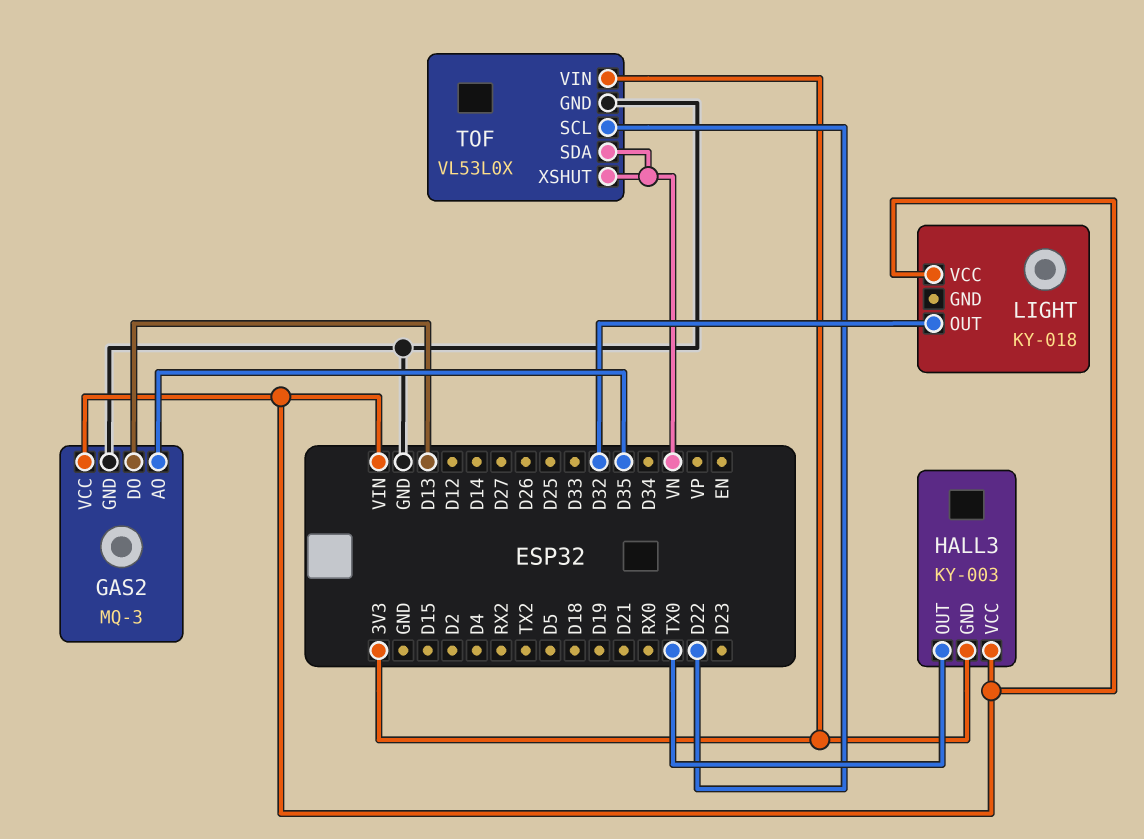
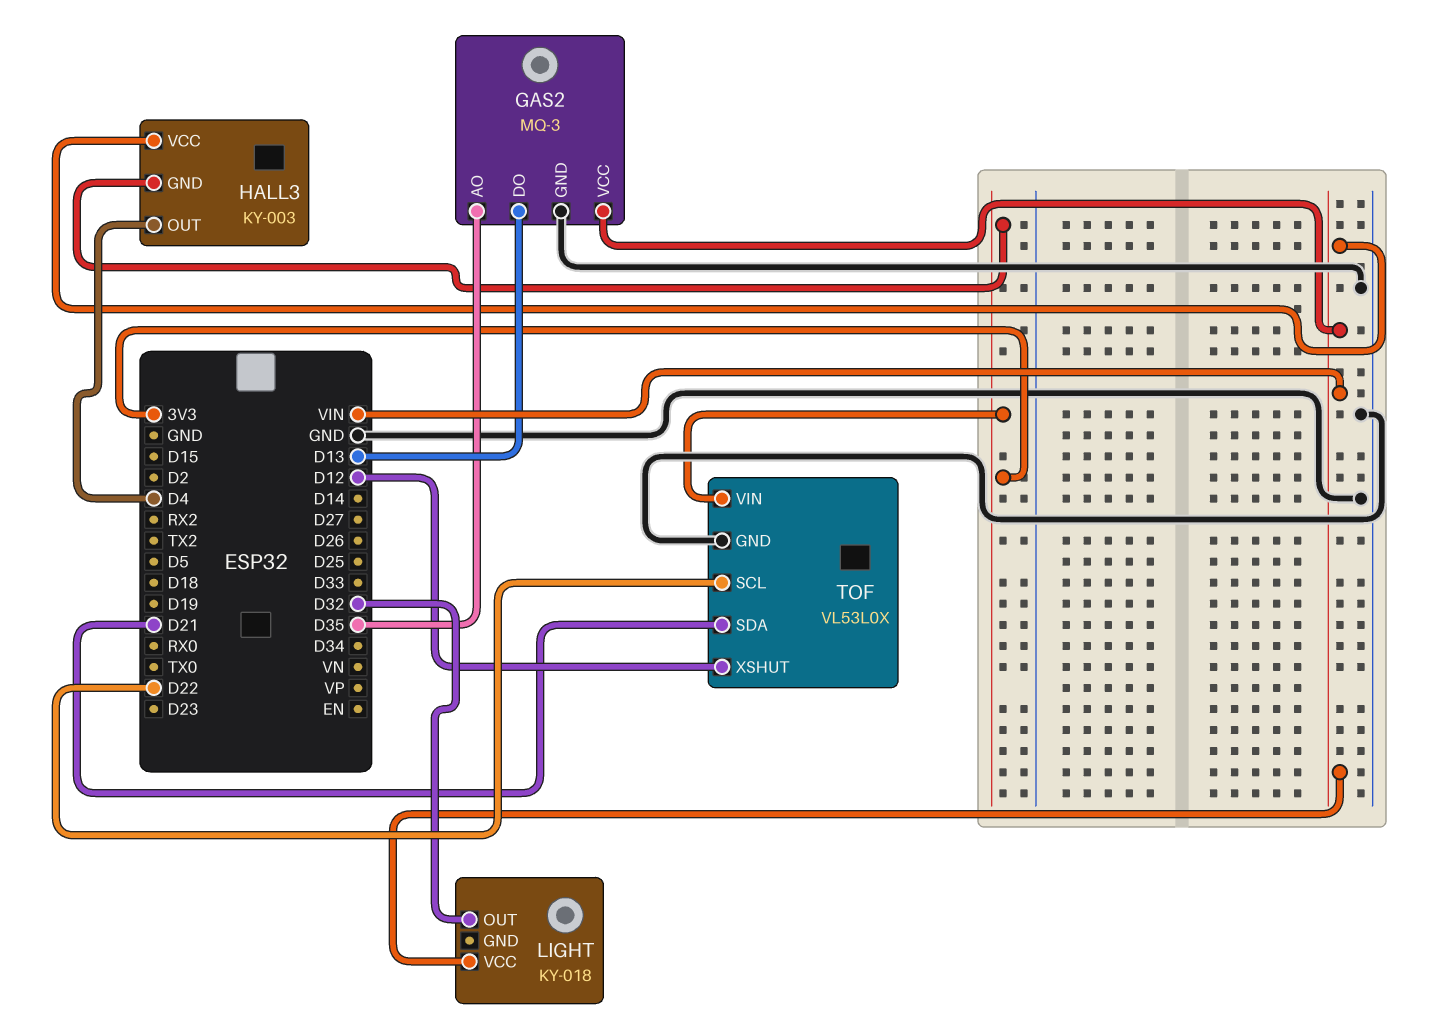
HALL3 pin OUT: TX0 -> D4
TOF pin SDA: VN -> D21
TOF pin XSHUT: VN -> D12

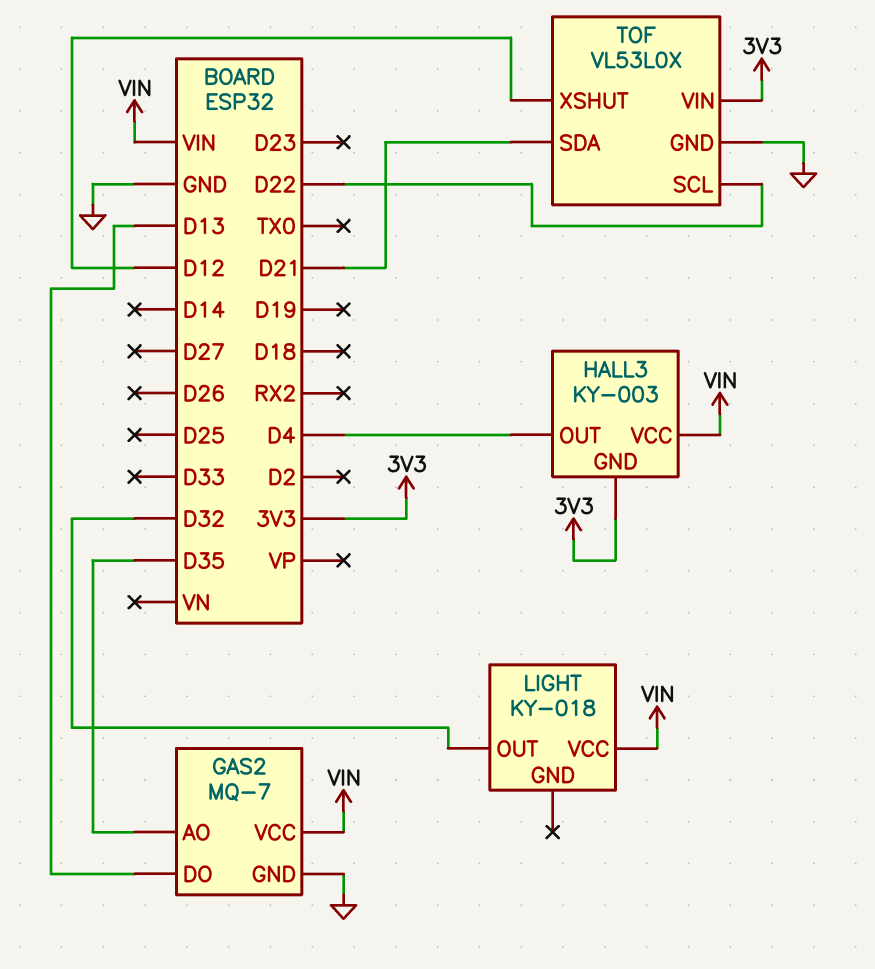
GAS2: MQ-3 -> MQ-7

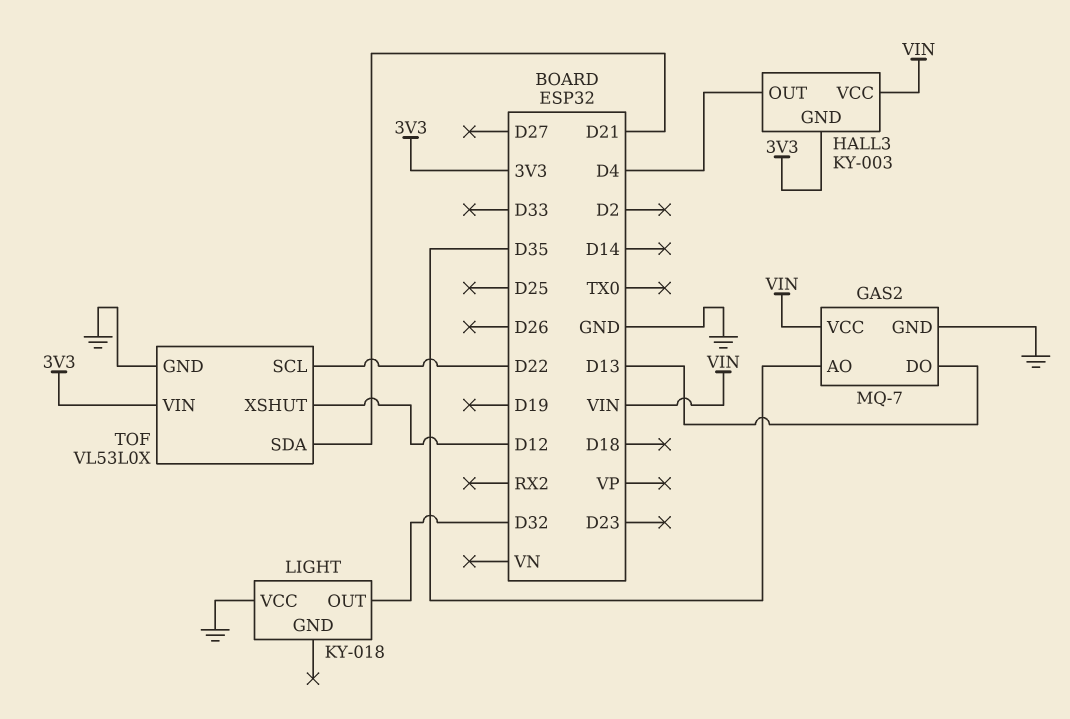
LIGHT pin VCC: VIN -> GND

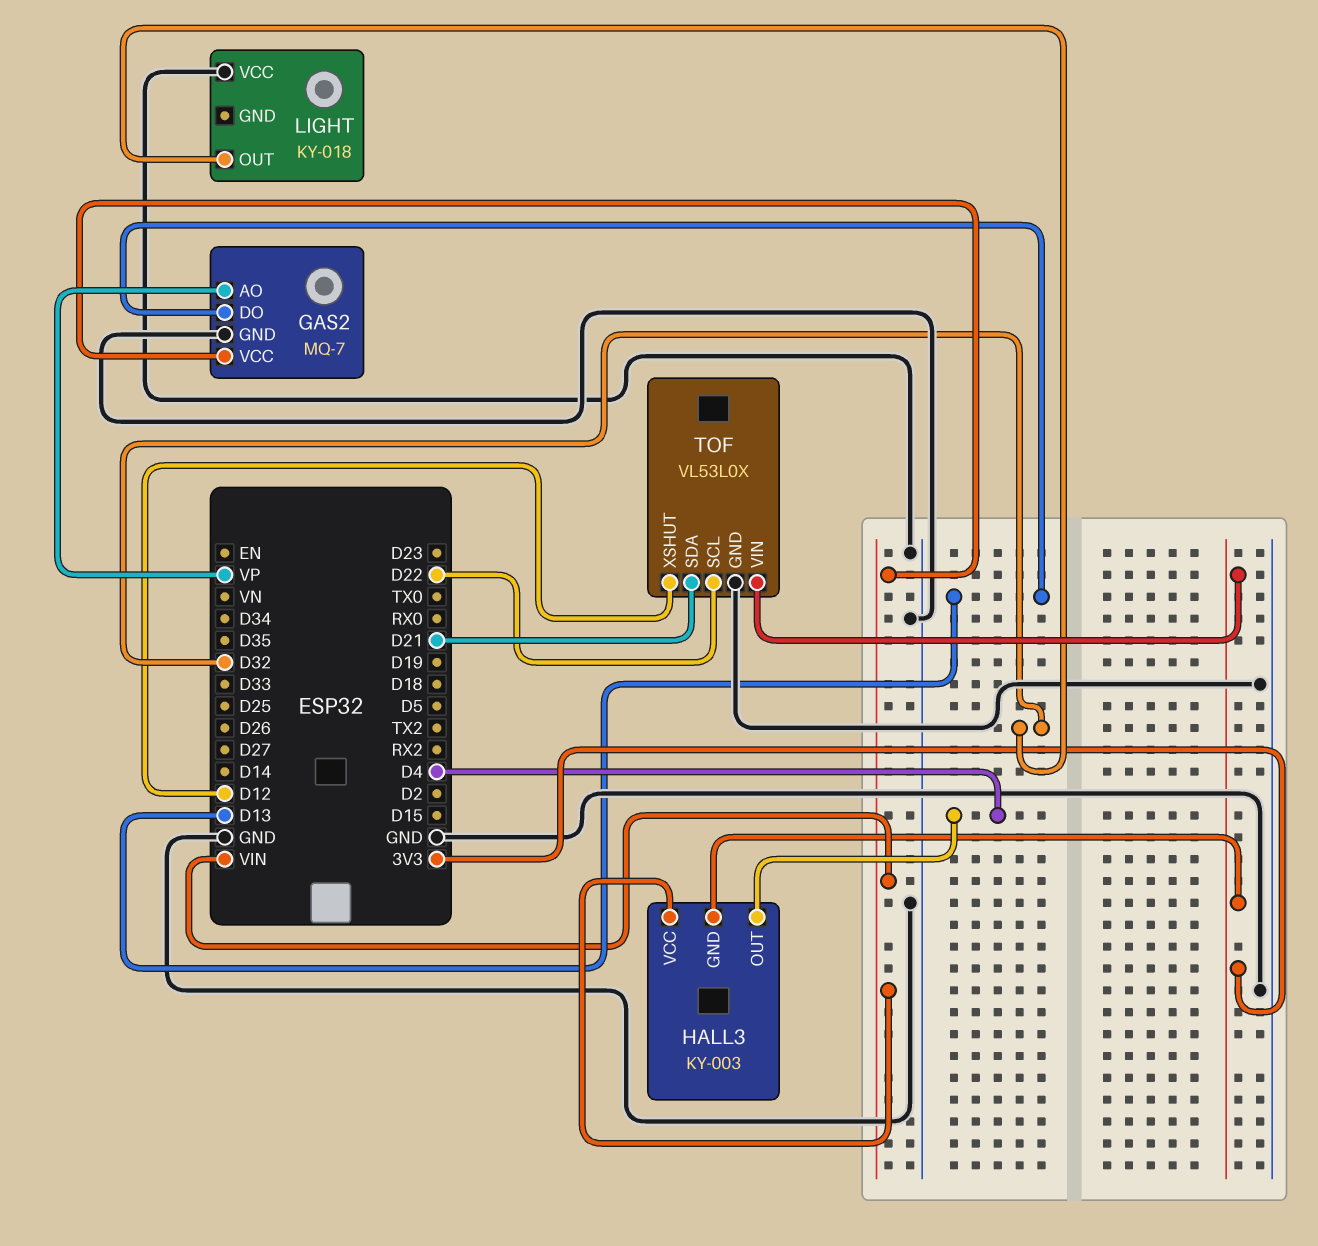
GAS2 pin AO: D35 -> VP

